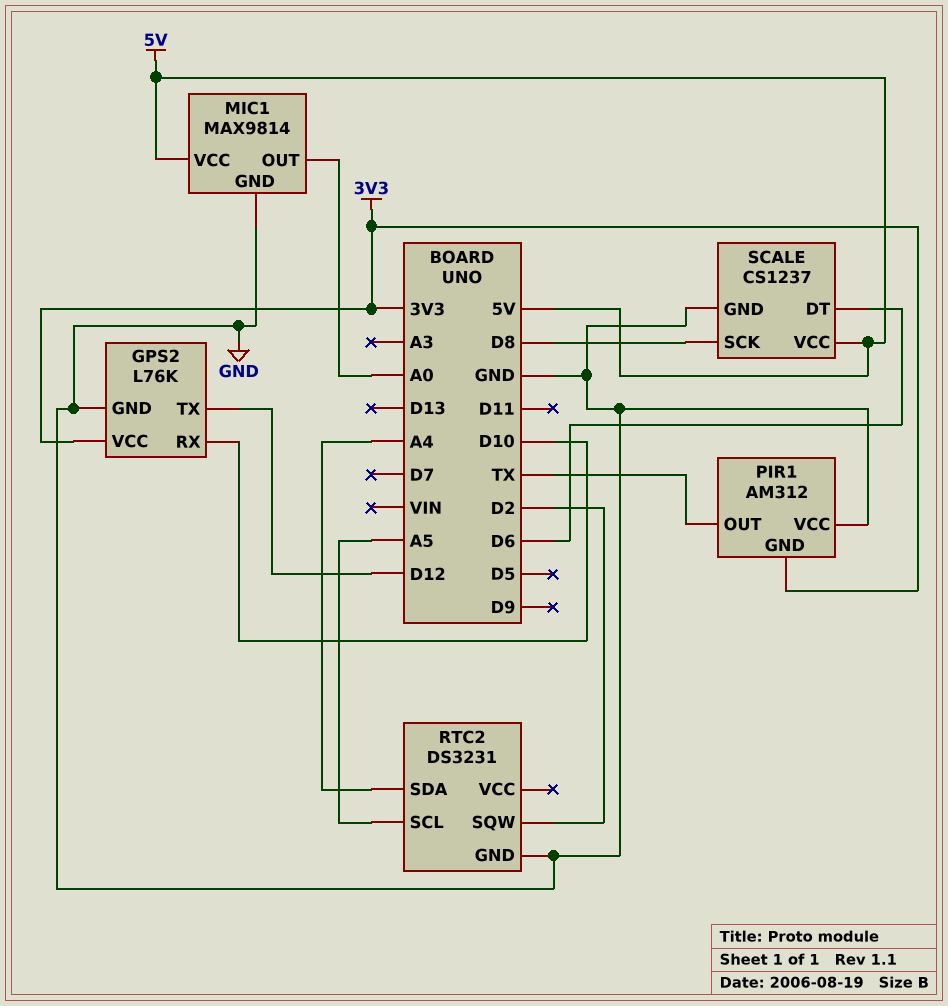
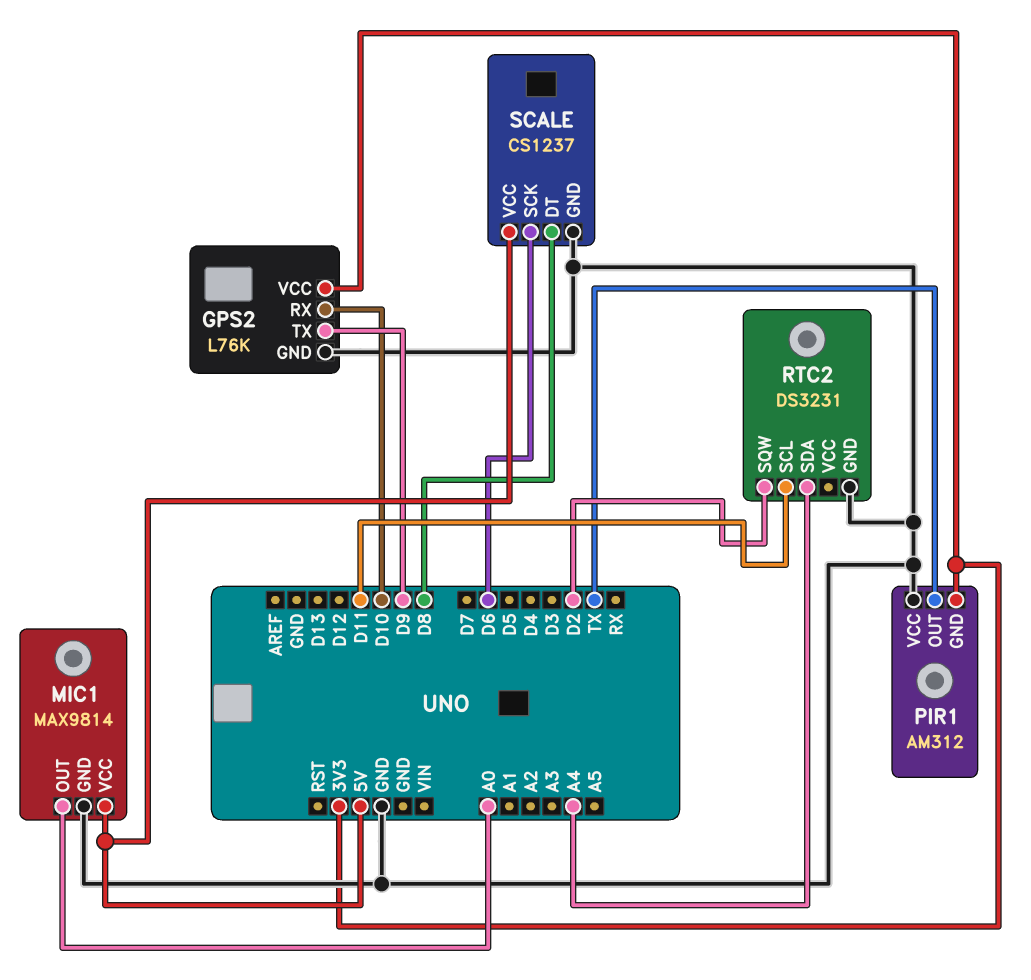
GPS2 pin TX: D12 -> D9
RTC2 pin SCL: A5 -> D11
SCALE pin DT: D6 -> D8
SCALE pin SCK: D8 -> D6

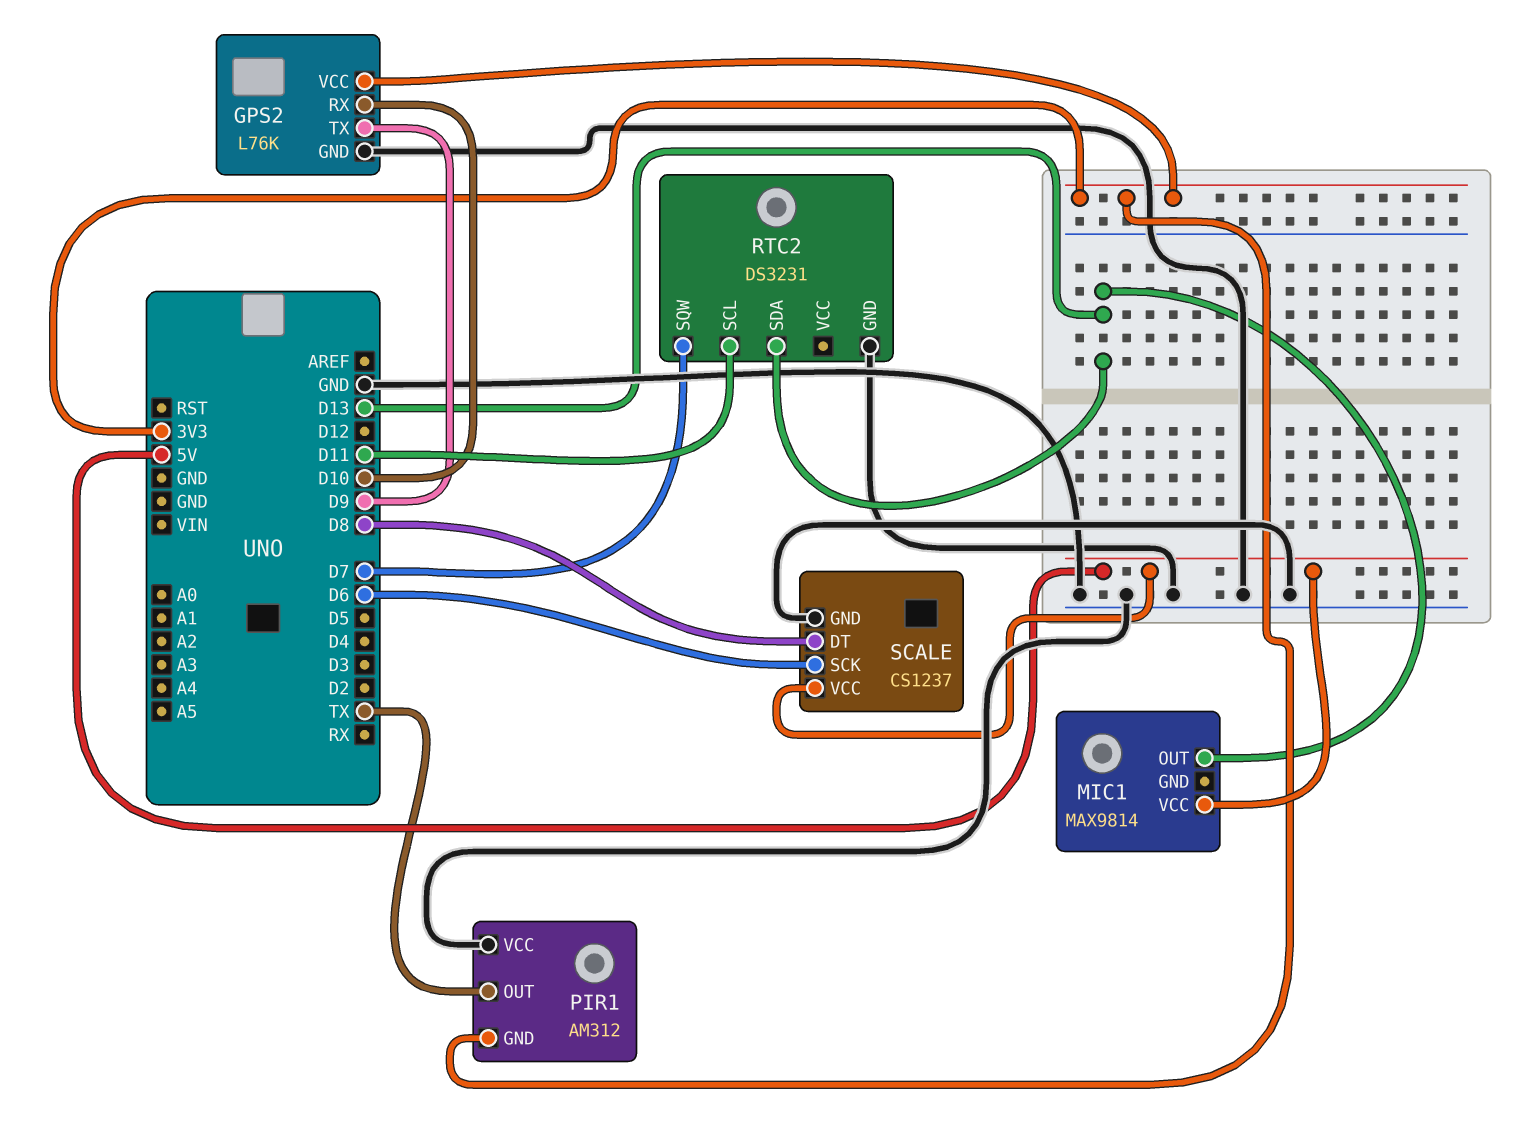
MIC1 pin GND: GND -> none
MIC1 pin OUT: A0 -> D13
RTC2 pin SDA: A4 -> D13
RTC2 pin SQW: D2 -> D7

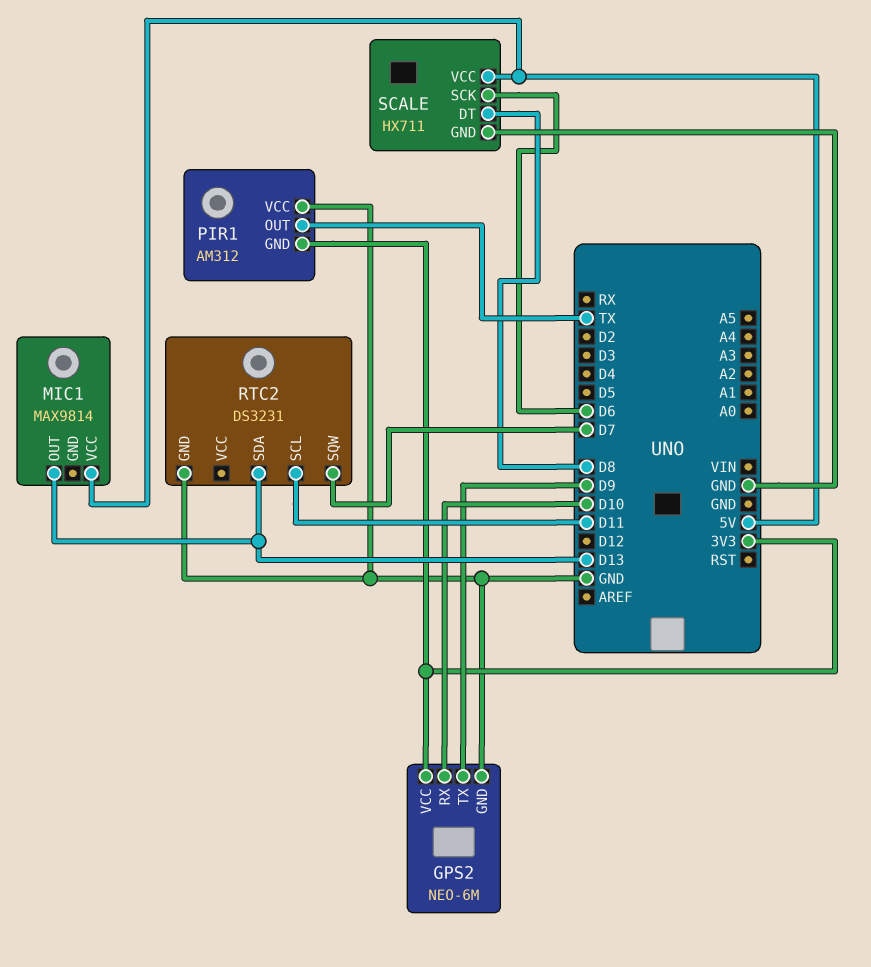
GPS2: L76K -> NEO-6M
SCALE: CS1237 -> HX711

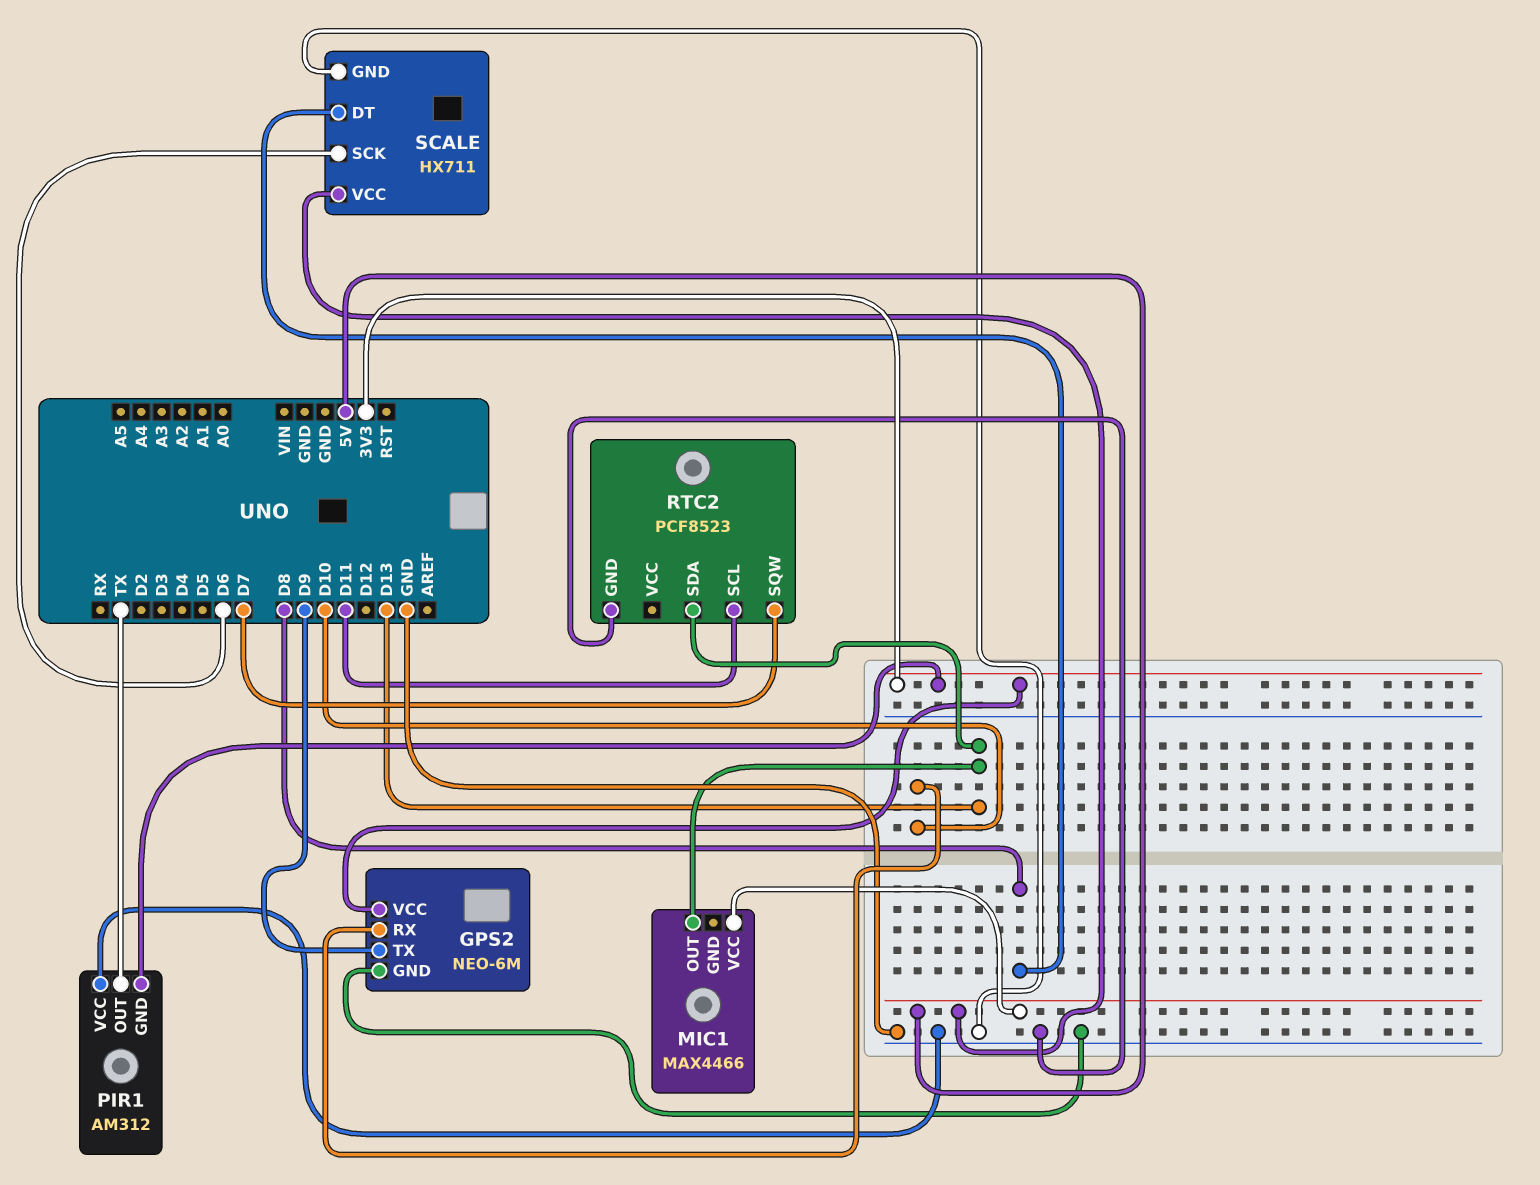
MIC1: MAX9814 -> MAX4466
RTC2: DS3231 -> PCF8523

